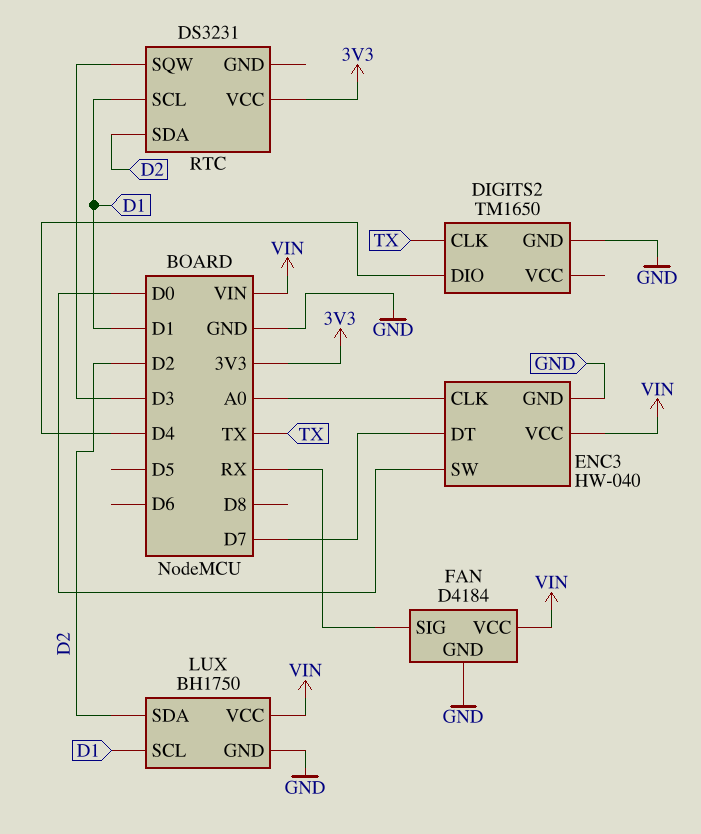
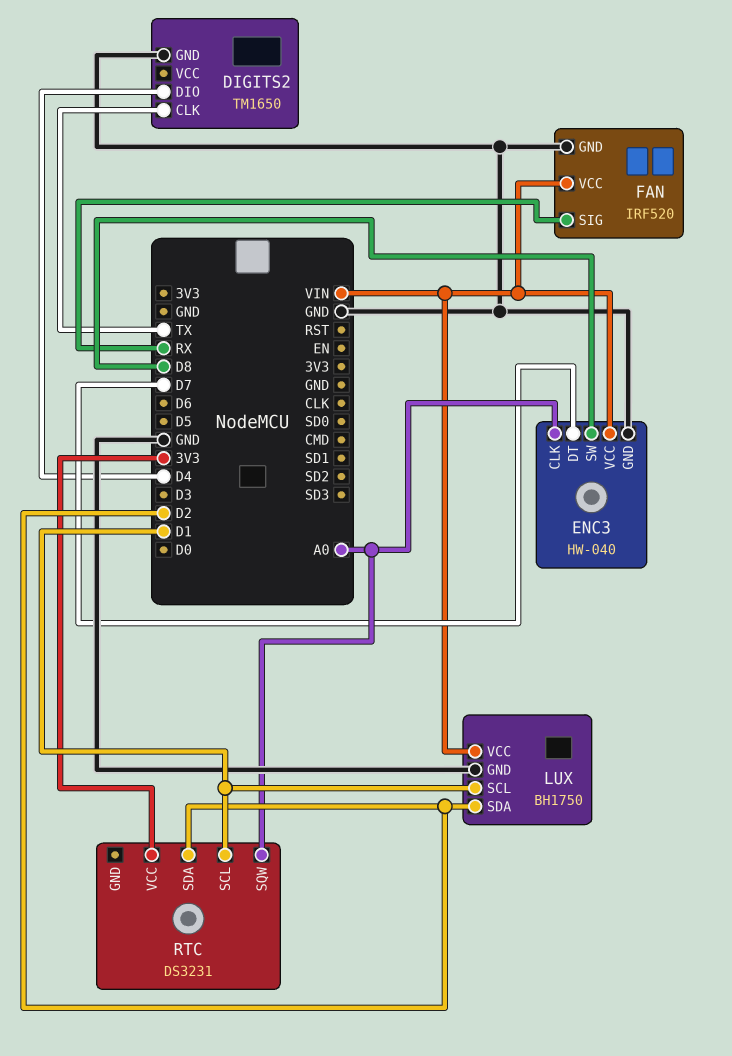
ENC3 pin SW: D0 -> D8
FAN: D4184 -> IRF520
RTC pin SQW: D3 -> A0

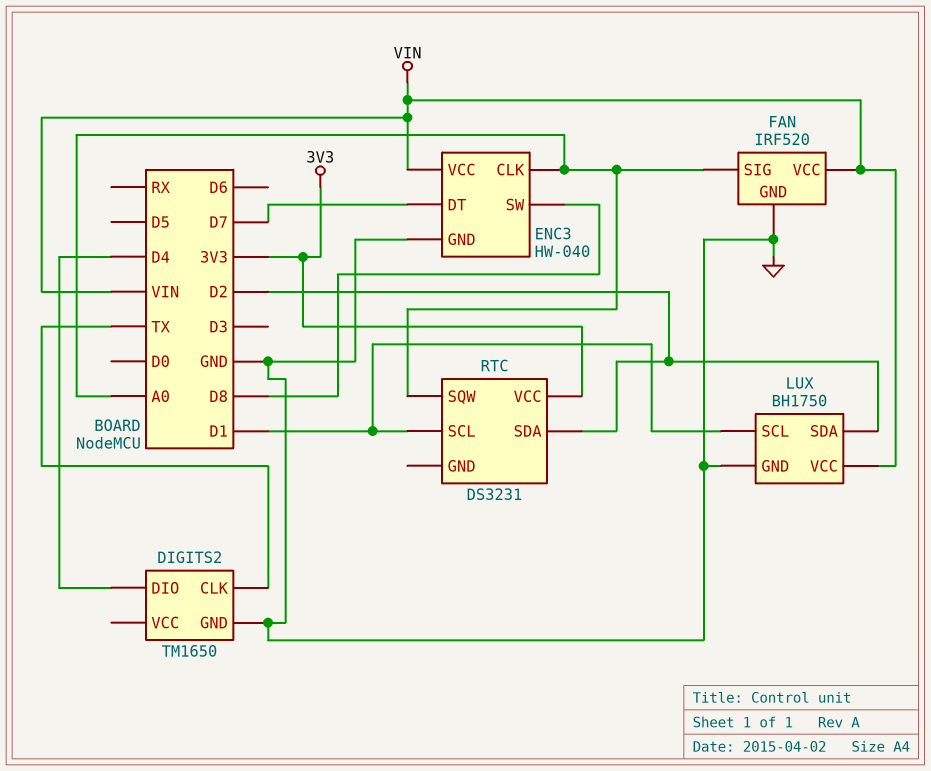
FAN pin SIG: RX -> A0

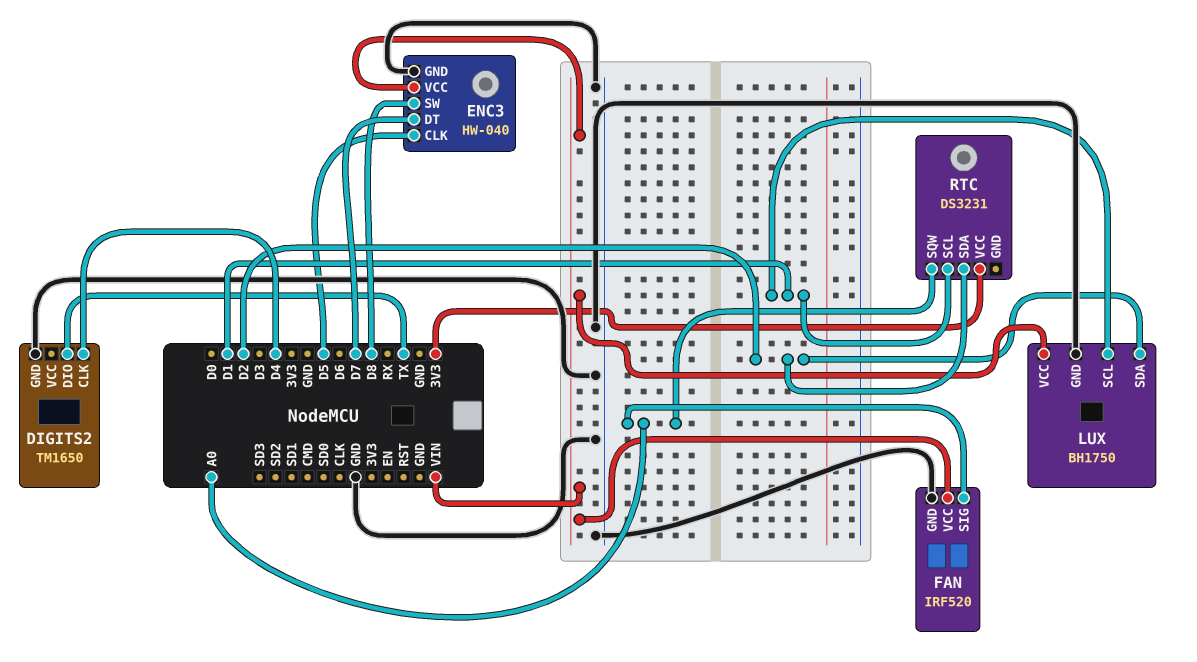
DIGITS2 pin CLK: TX -> D4
DIGITS2 pin DIO: D4 -> TX
ENC3 pin CLK: A0 -> D5

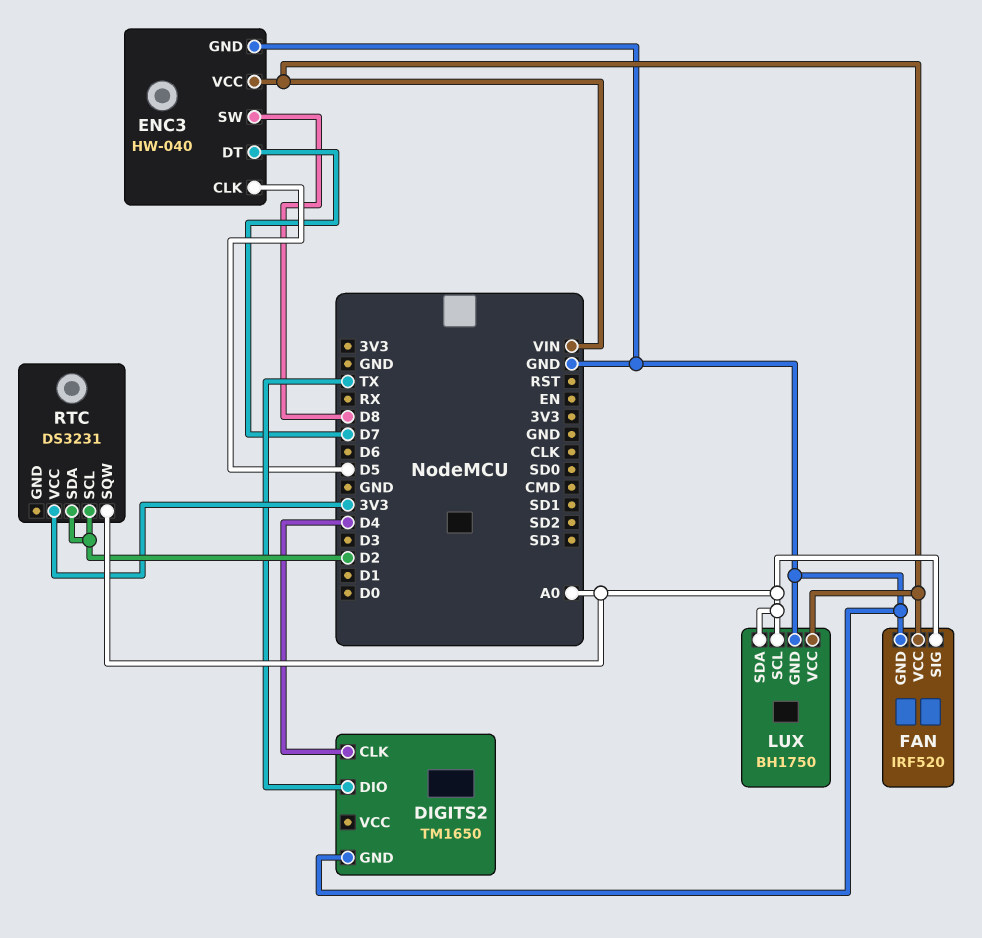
LUX pin SCL: D1 -> A0
LUX pin SDA: D2 -> A0
RTC pin SCL: D1 -> D2

